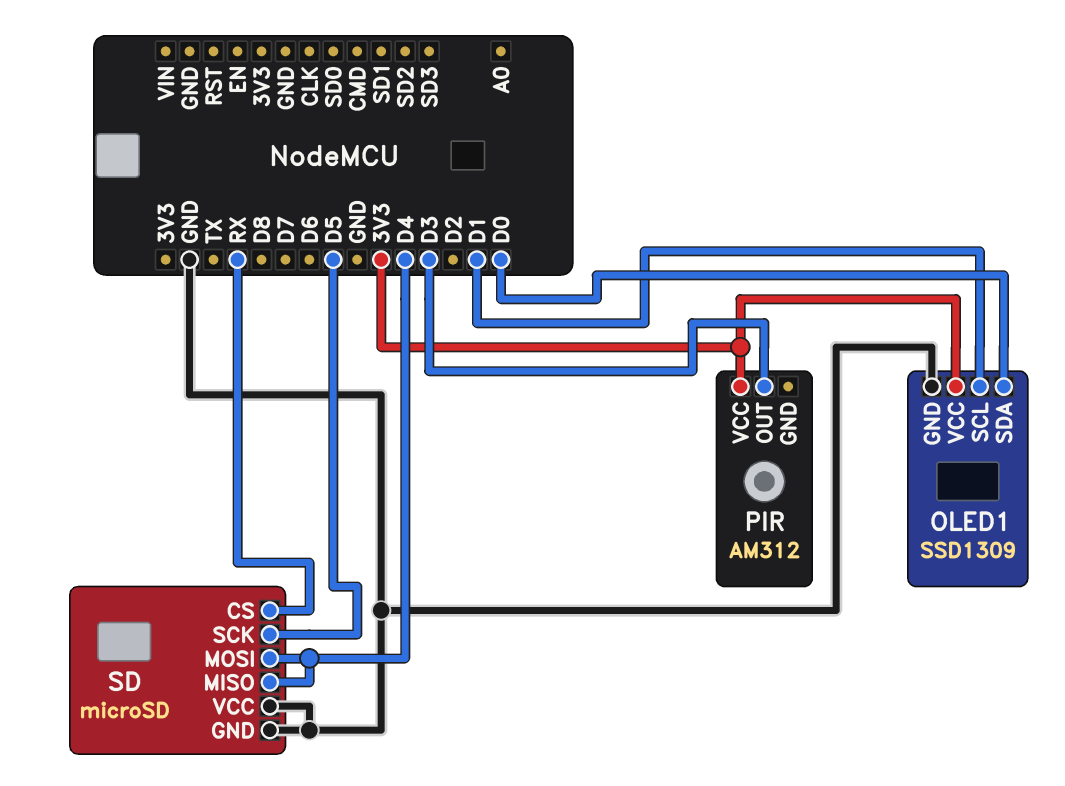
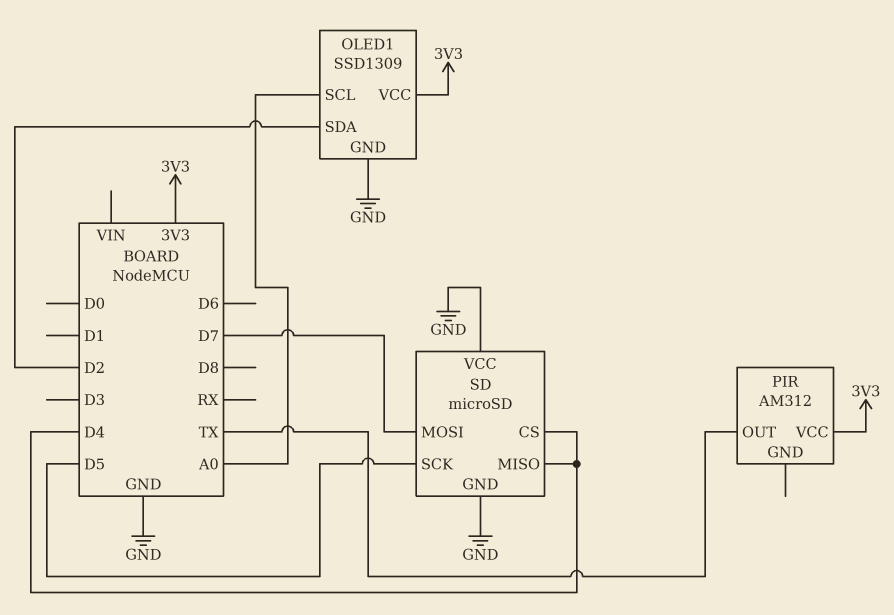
OLED1 pin SCL: D1 -> A0
OLED1 pin SDA: D0 -> D2
PIR pin OUT: D3 -> TX
SD pin CS: RX -> D4
SD pin MOSI: D4 -> D7

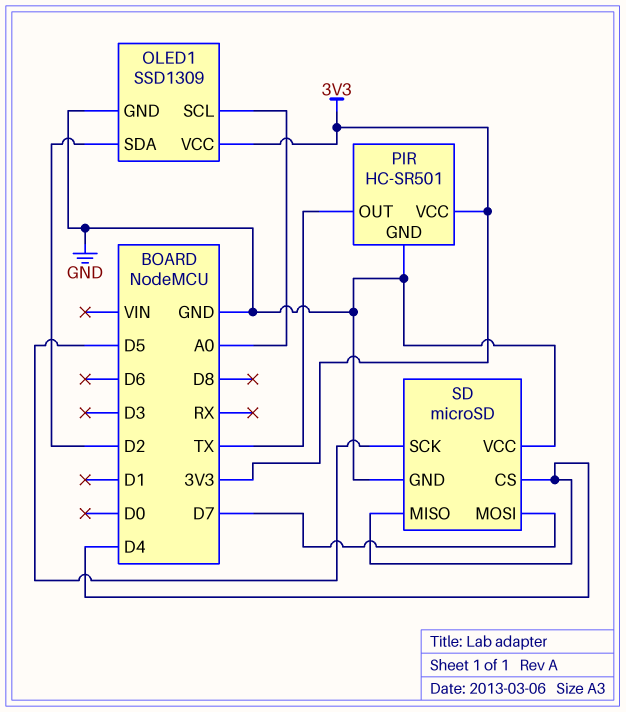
PIR: AM312 -> HC-SR501
PIR pin GND: none -> GND

